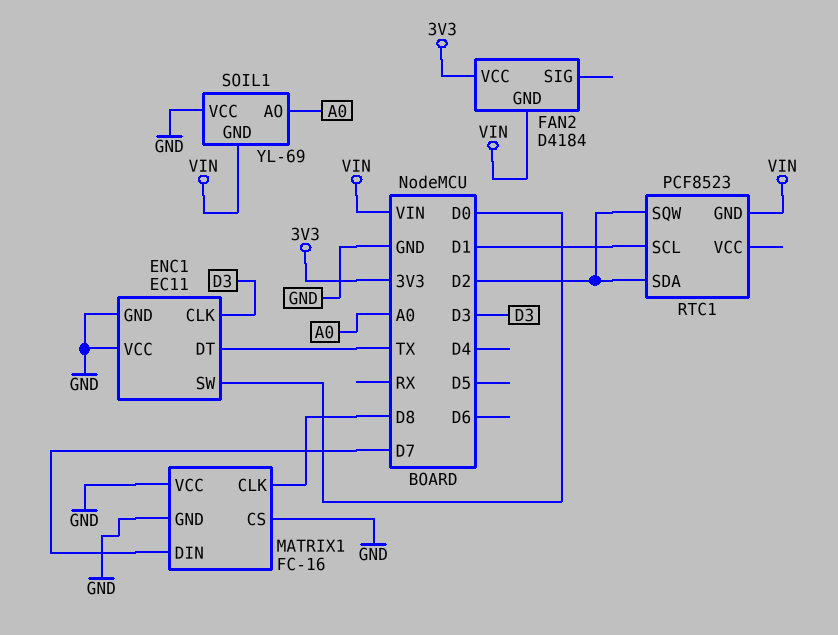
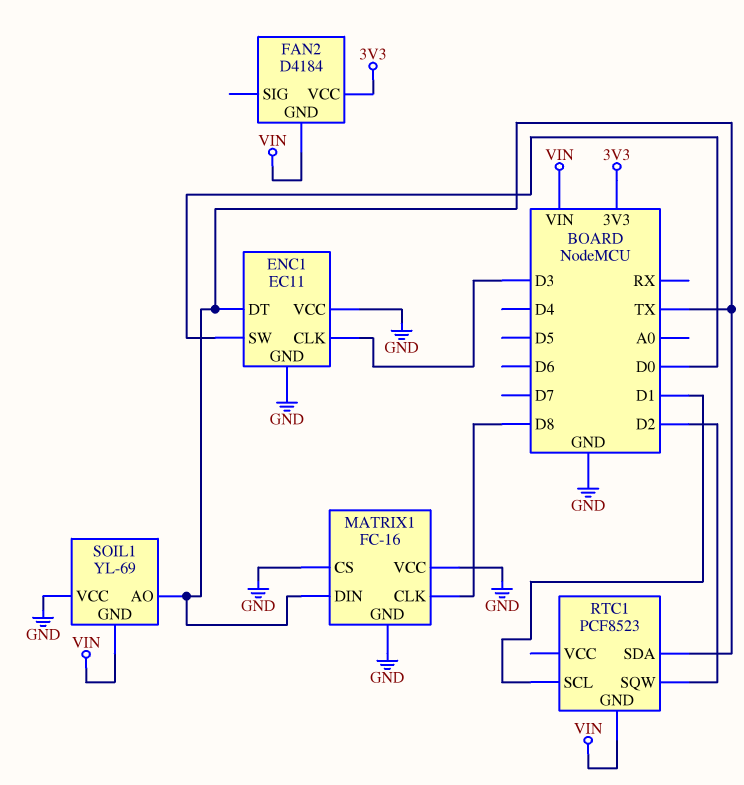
MATRIX1 pin DIN: D7 -> TX
RTC1 pin SDA: D2 -> TX
SOIL1 pin AO: A0 -> TX

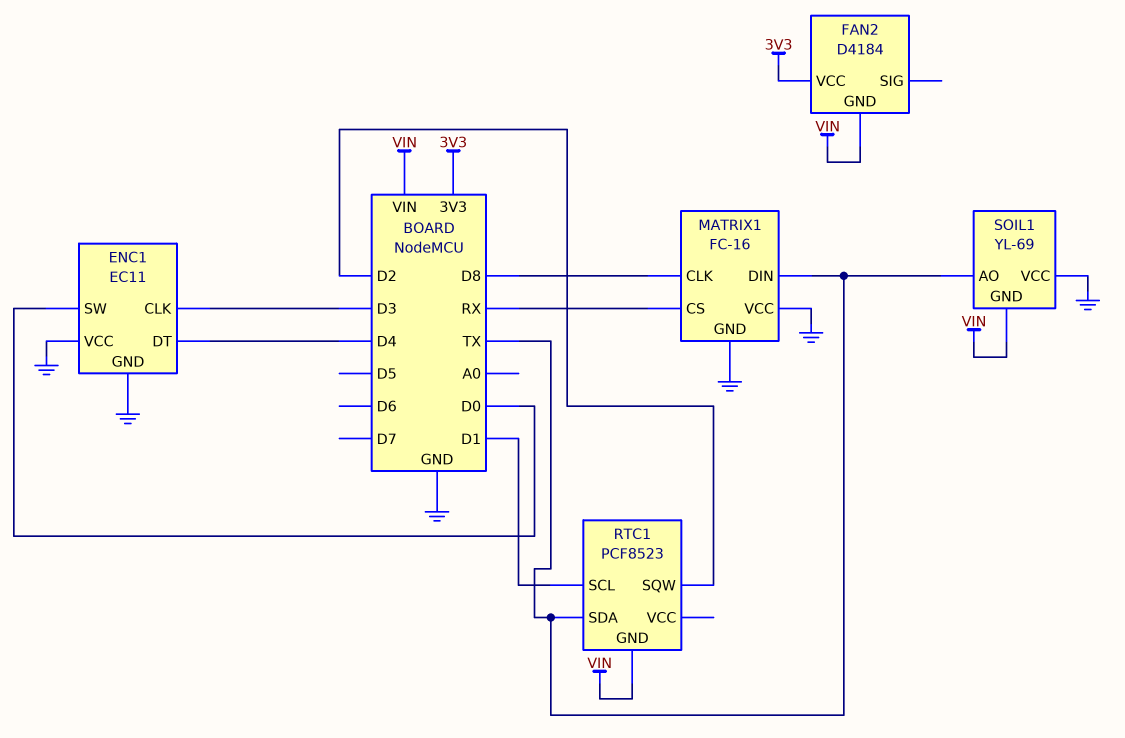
ENC1 pin DT: TX -> D4
MATRIX1 pin CS: GND -> RX

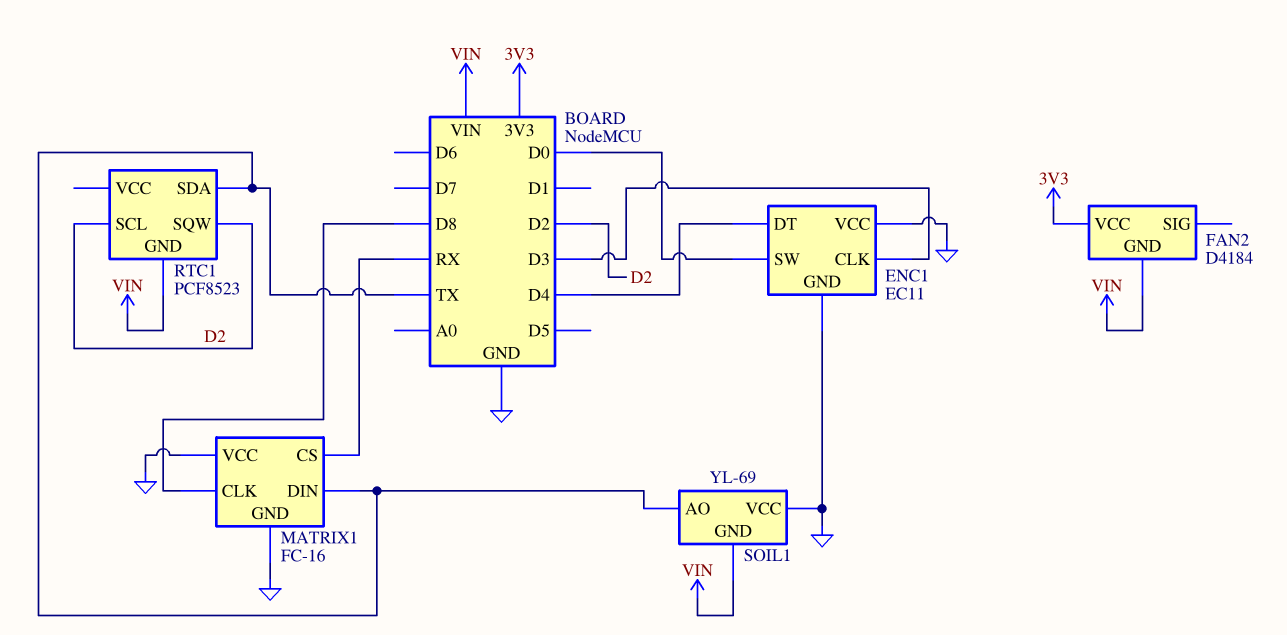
RTC1 pin SCL: D1 -> D2

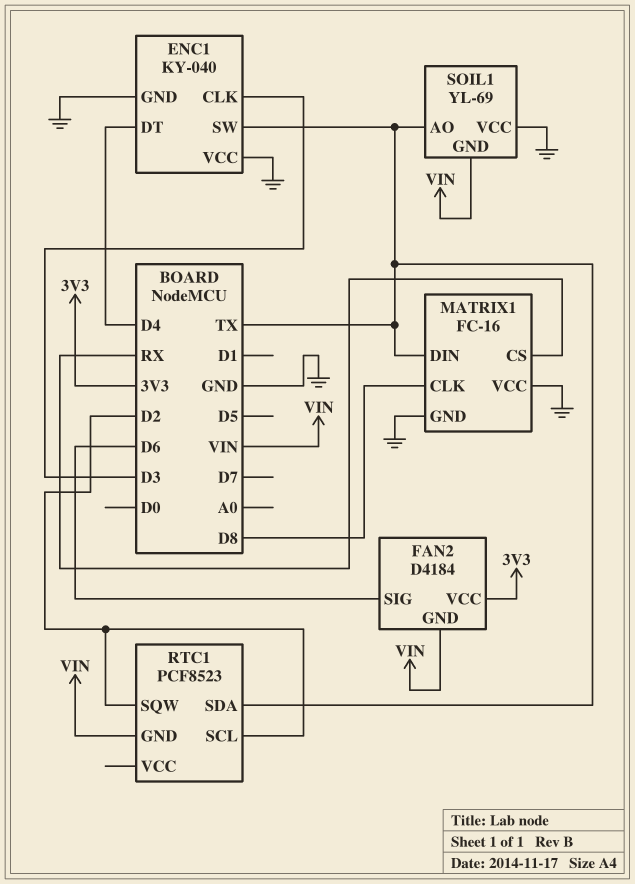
ENC1: EC11 -> KY-040
ENC1 pin SW: D0 -> TX
FAN2 pin SIG: none -> D6

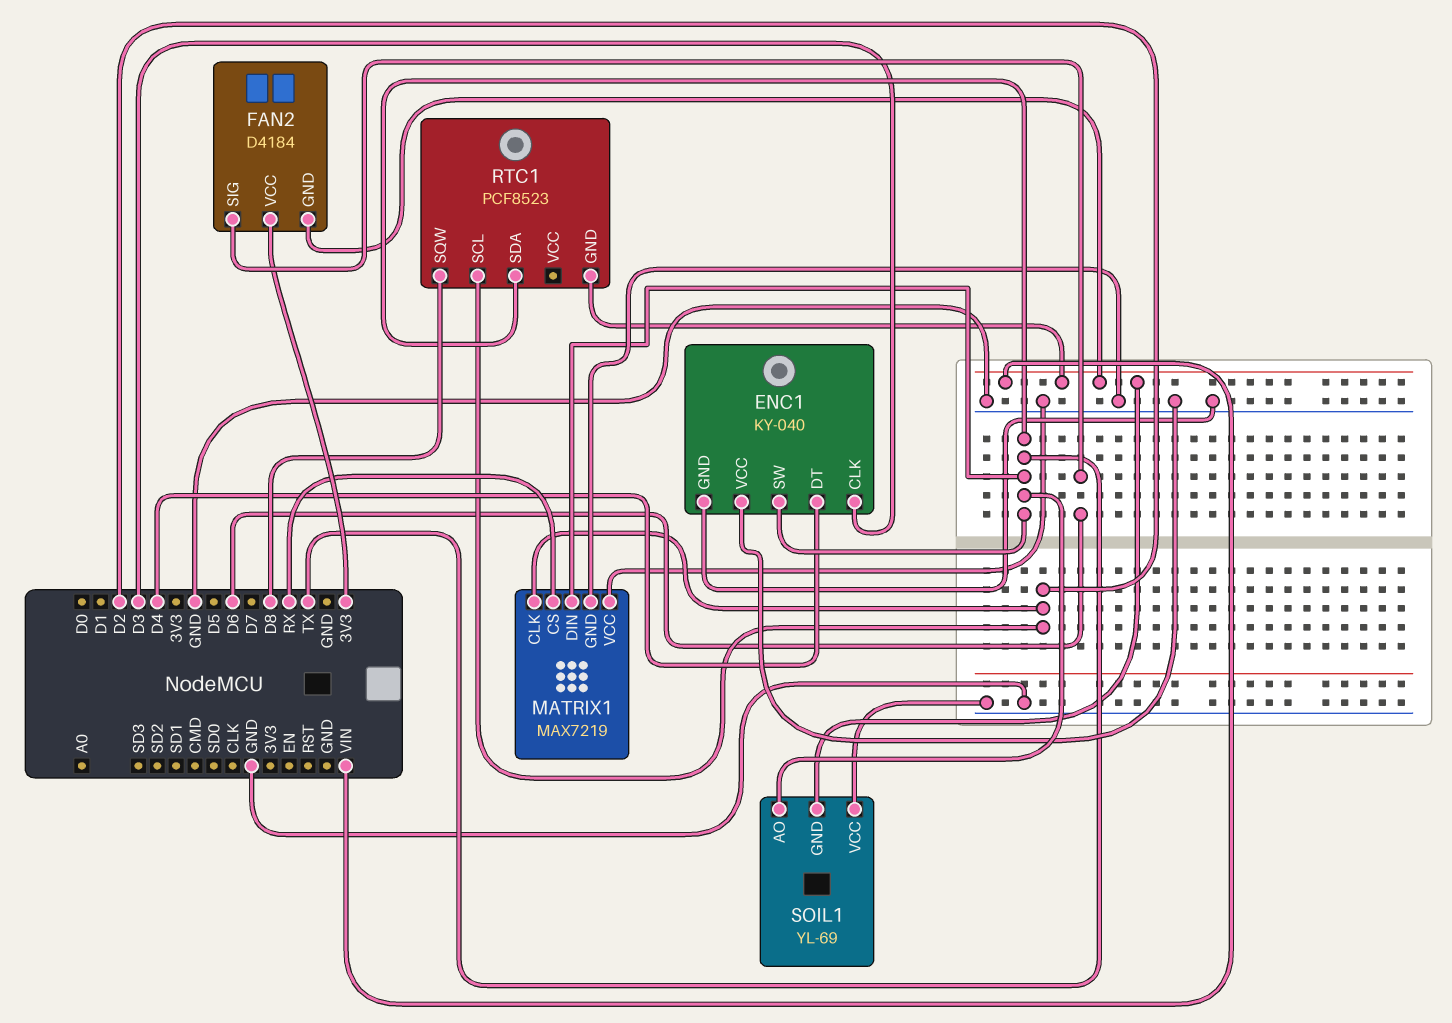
MATRIX1: FC-16 -> MAX7219
MATRIX1 pin CLK: D8 -> D2
RTC1 pin SQW: D2 -> D8

